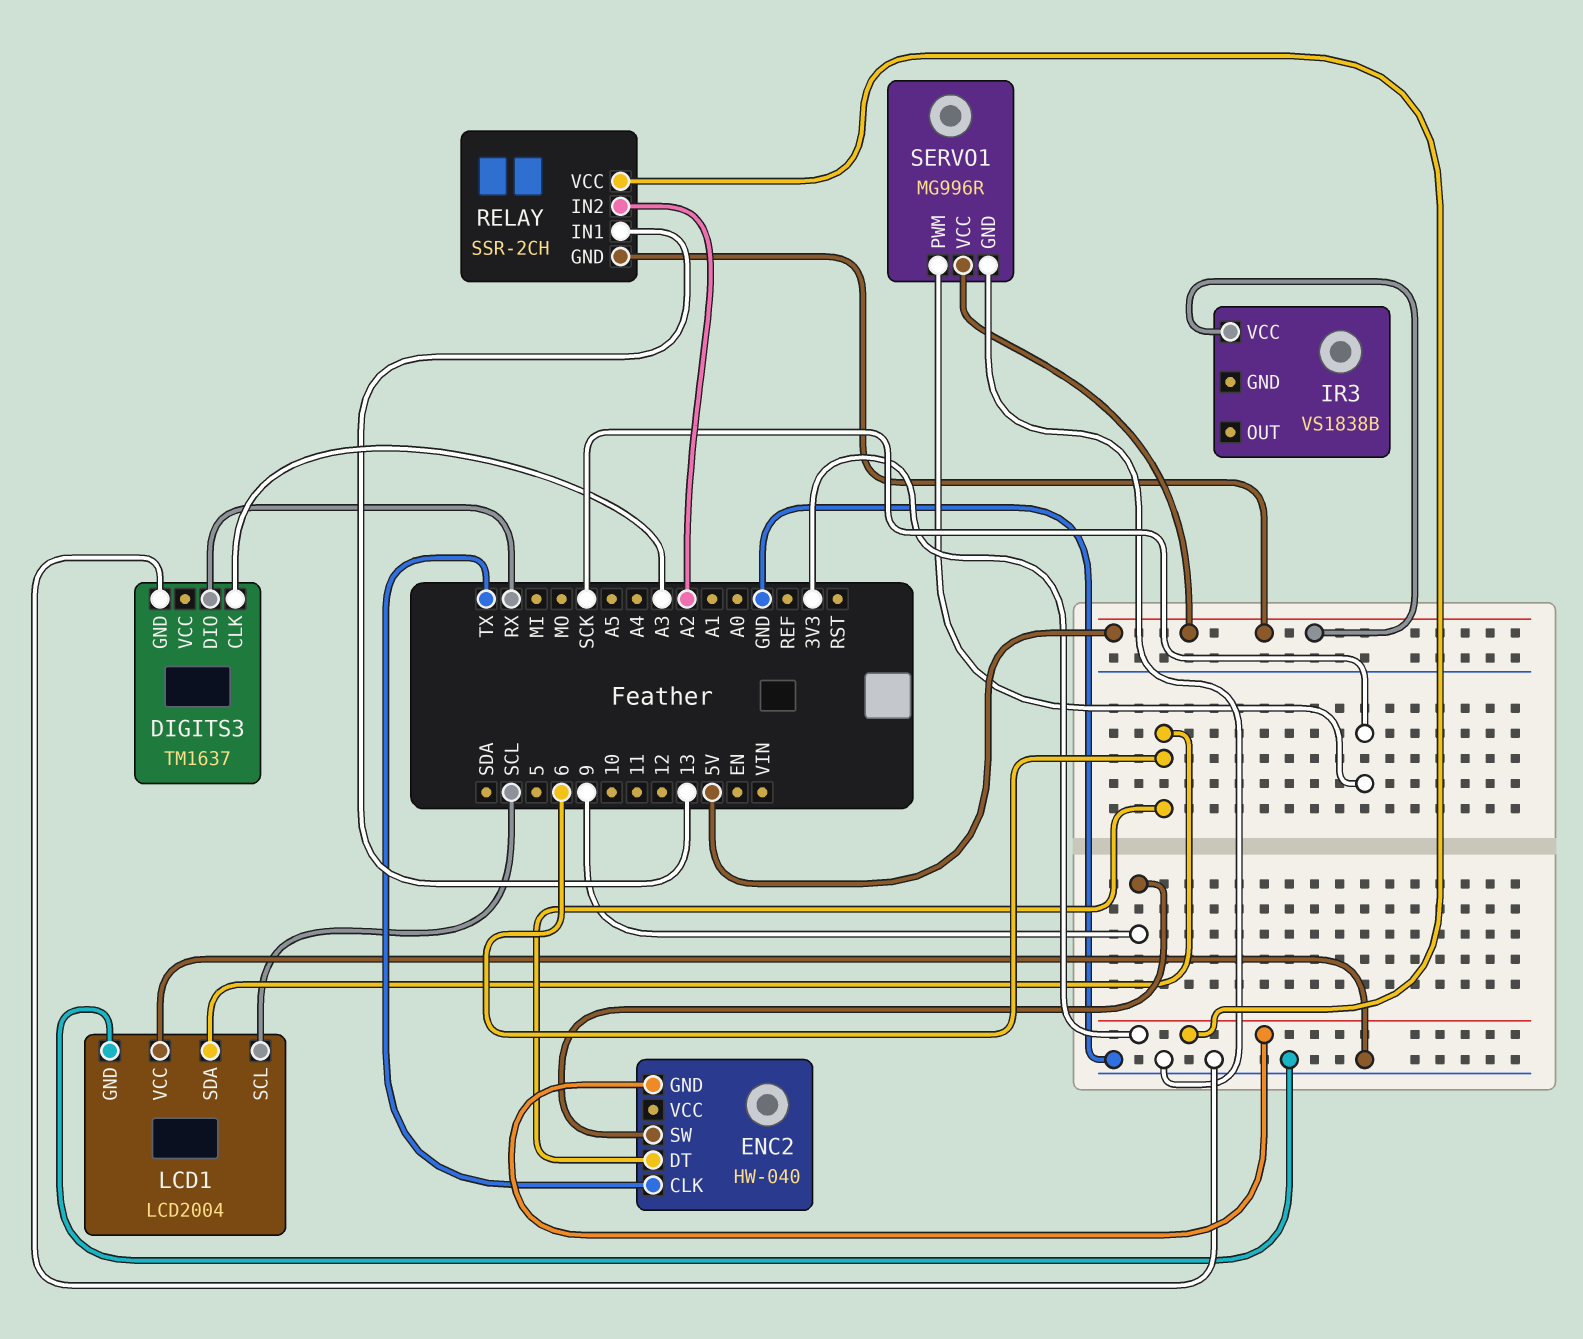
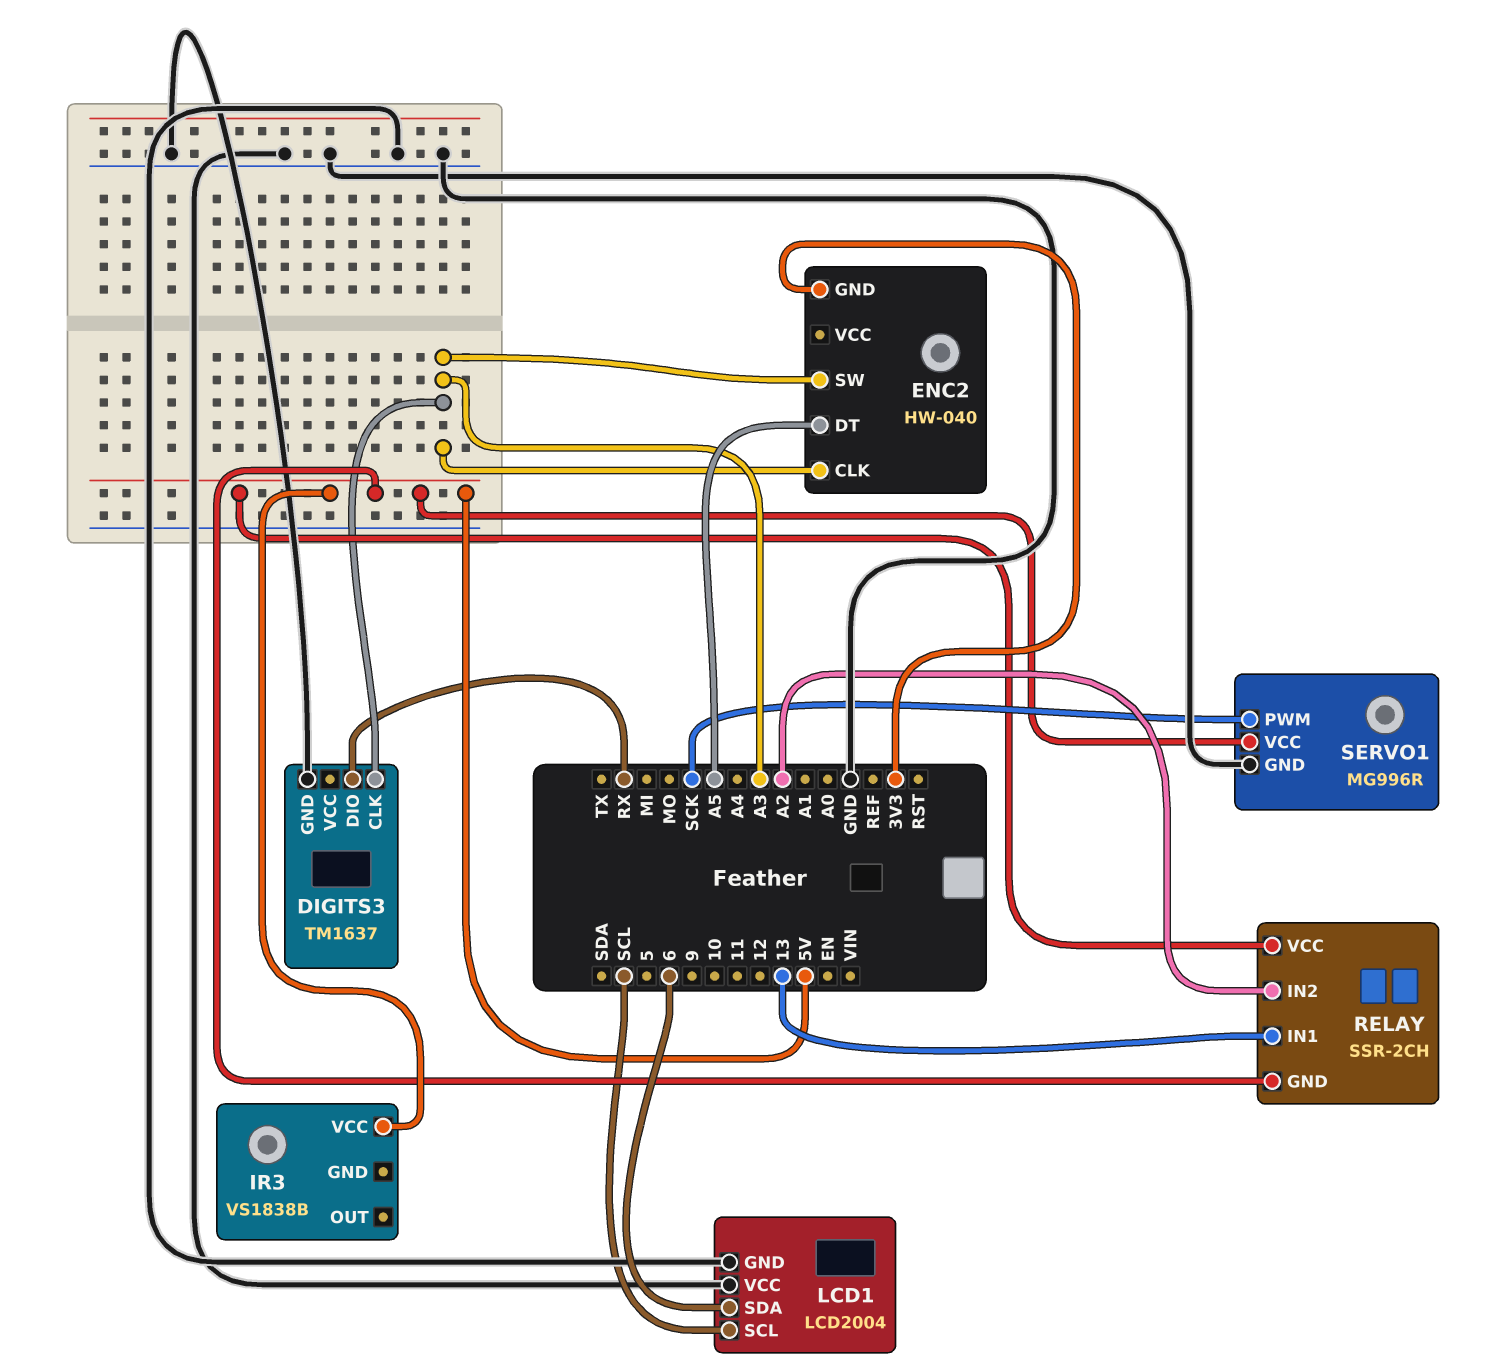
ENC2 pin CLK: TX -> A3
ENC2 pin DT: 6 -> A5
ENC2 pin SW: 9 -> A3
RELAY pin VCC: 3V3 -> 5V

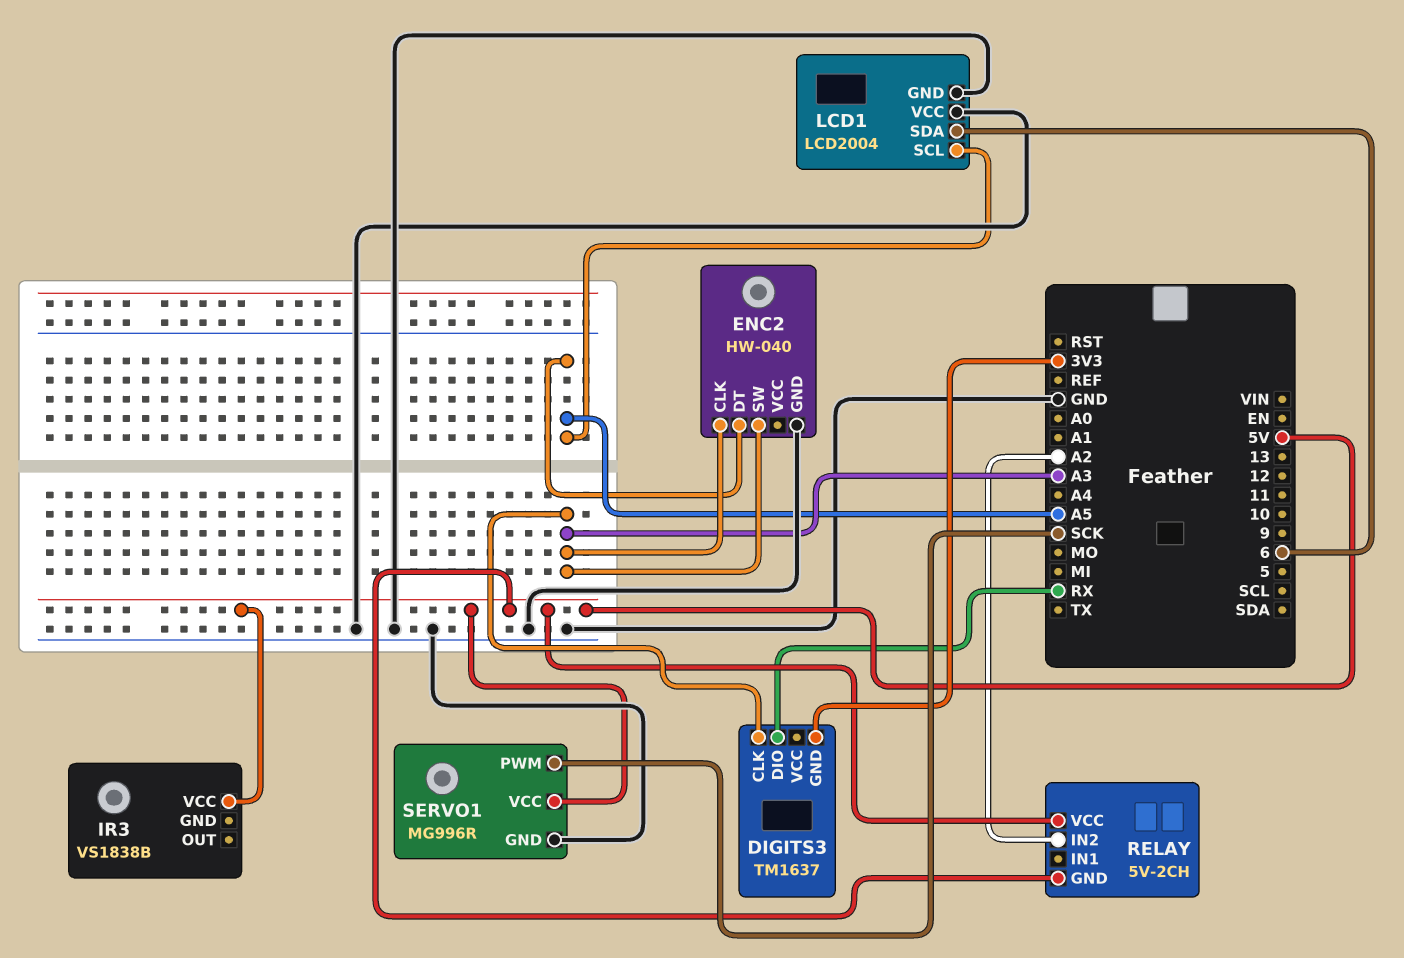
DIGITS3 pin GND: GND -> 3V3
ENC2 pin GND: 3V3 -> GND
LCD1 pin SCL: SCL -> A5
RELAY: SSR-2CH -> 5V-2CH
RELAY pin IN1: 13 -> none

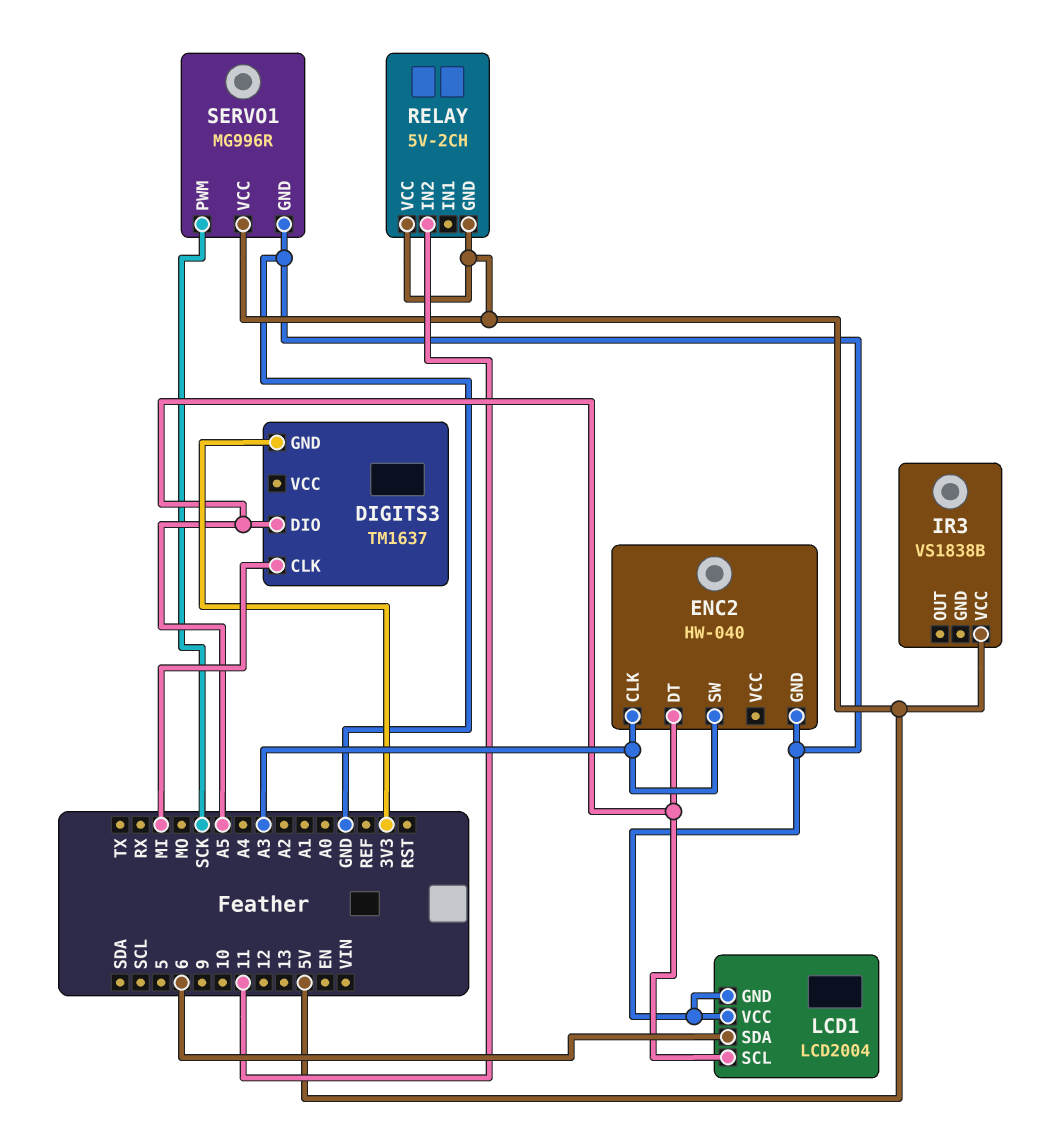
DIGITS3 pin CLK: A3 -> MI
DIGITS3 pin DIO: RX -> A5
RELAY pin IN2: A2 -> 11

